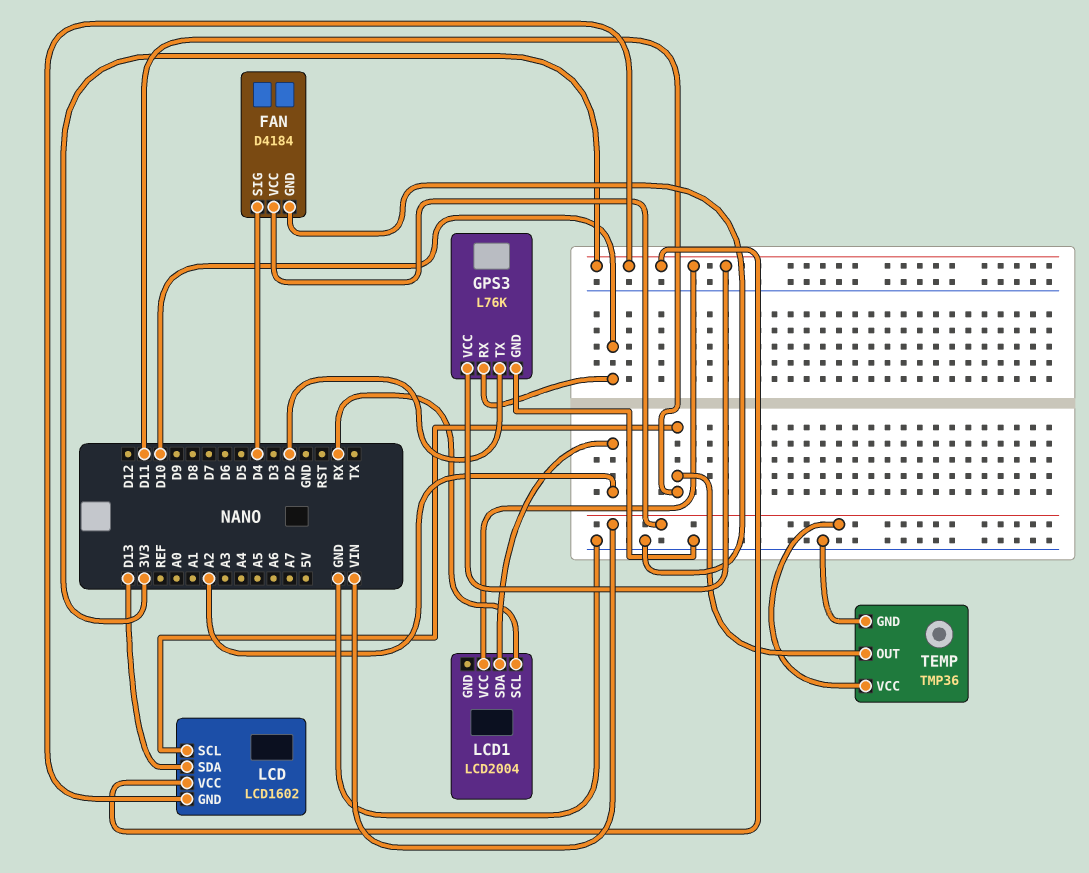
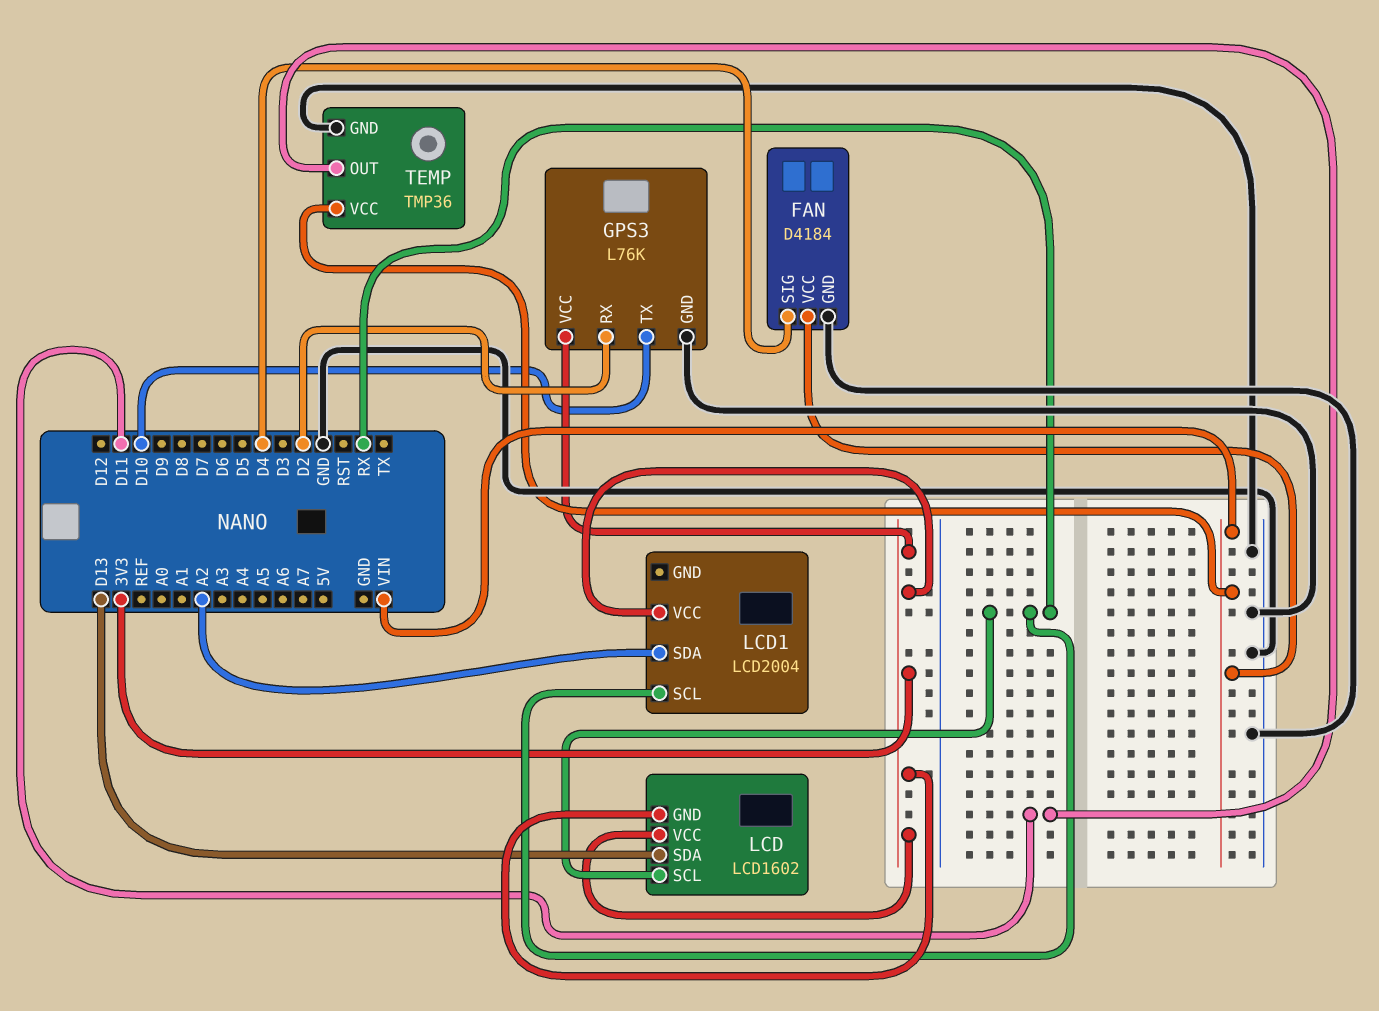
GPS3 pin RX: D10 -> D2
GPS3 pin TX: D2 -> D10
LCD pin SCL: D11 -> RX

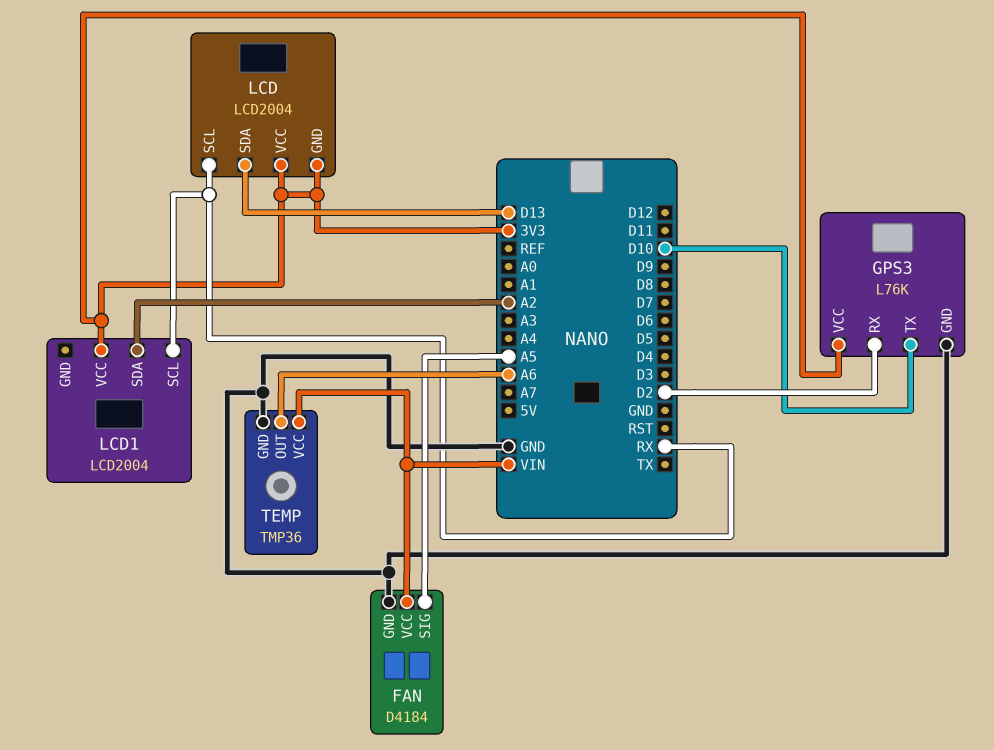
FAN pin SIG: D4 -> A5
LCD: LCD1602 -> LCD2004
TEMP pin OUT: D11 -> A6

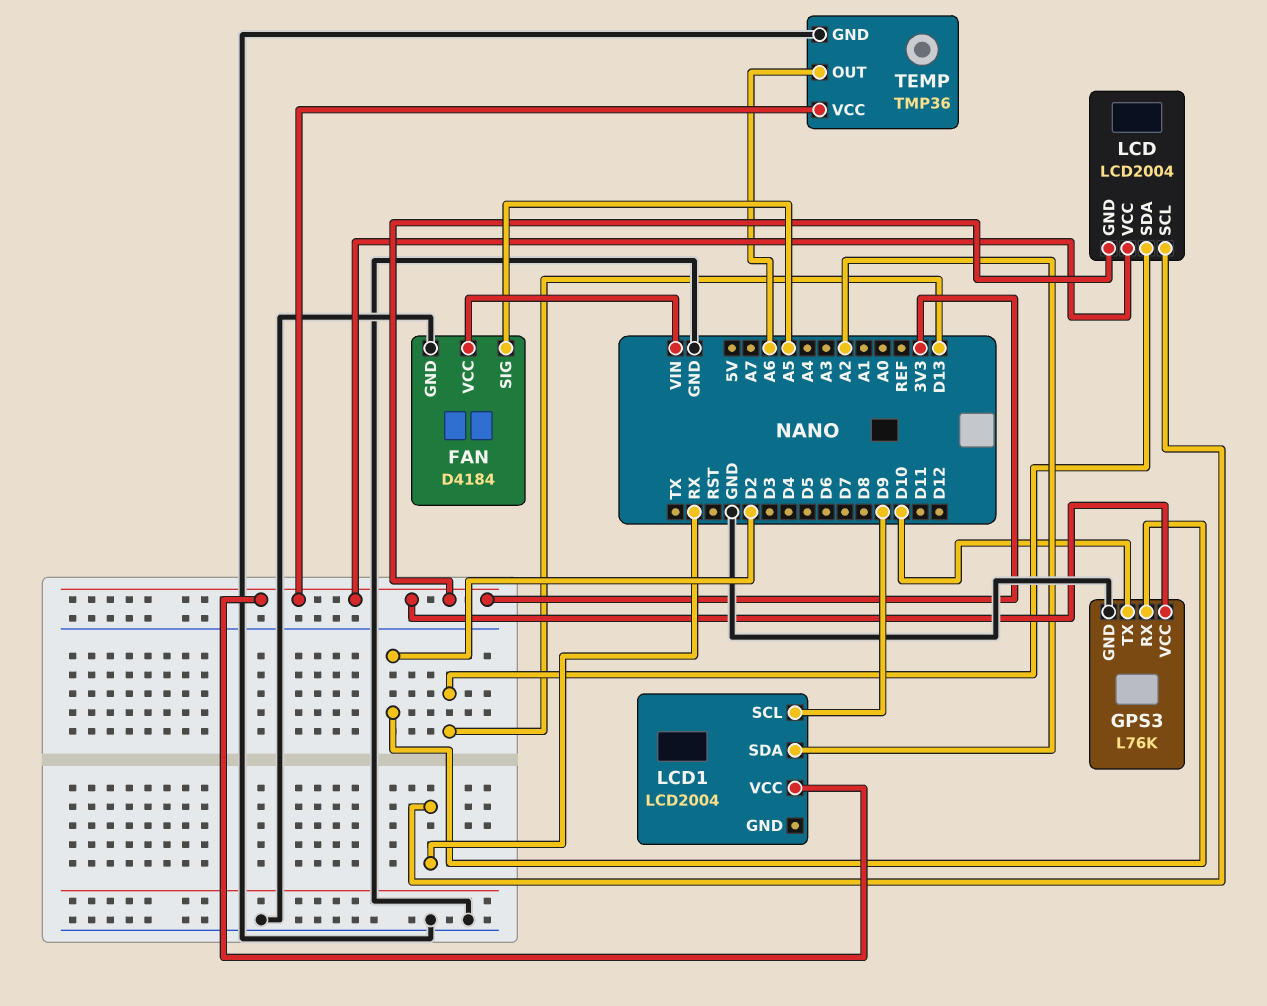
LCD1 pin SCL: RX -> D9
TEMP pin VCC: VIN -> 3V3

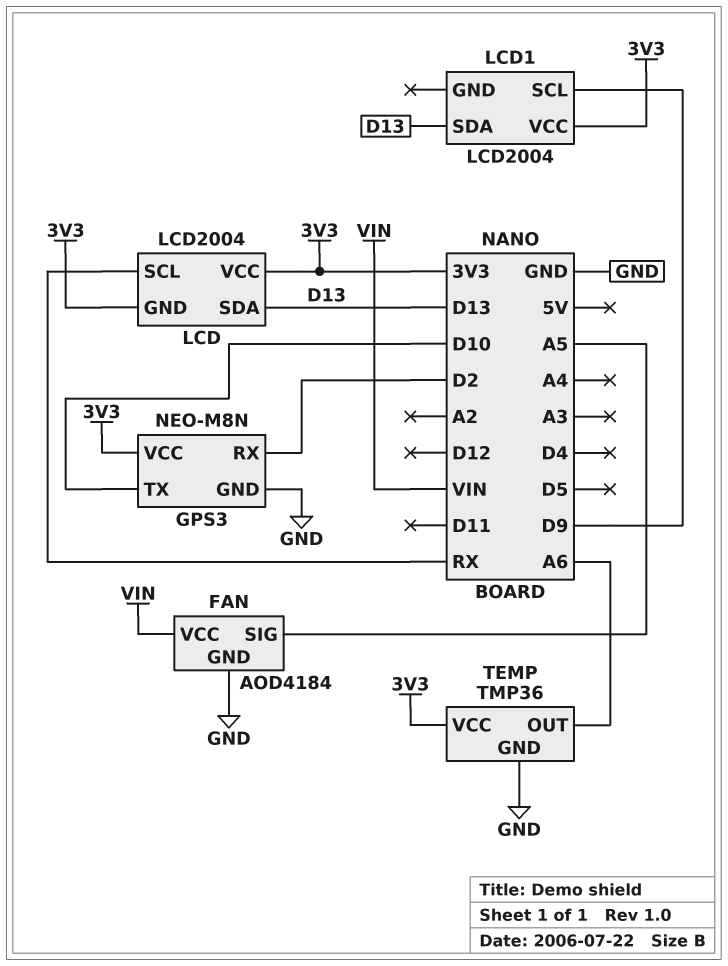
FAN: D4184 -> AOD4184
GPS3: L76K -> NEO-M8N
LCD1 pin SDA: A2 -> D13

